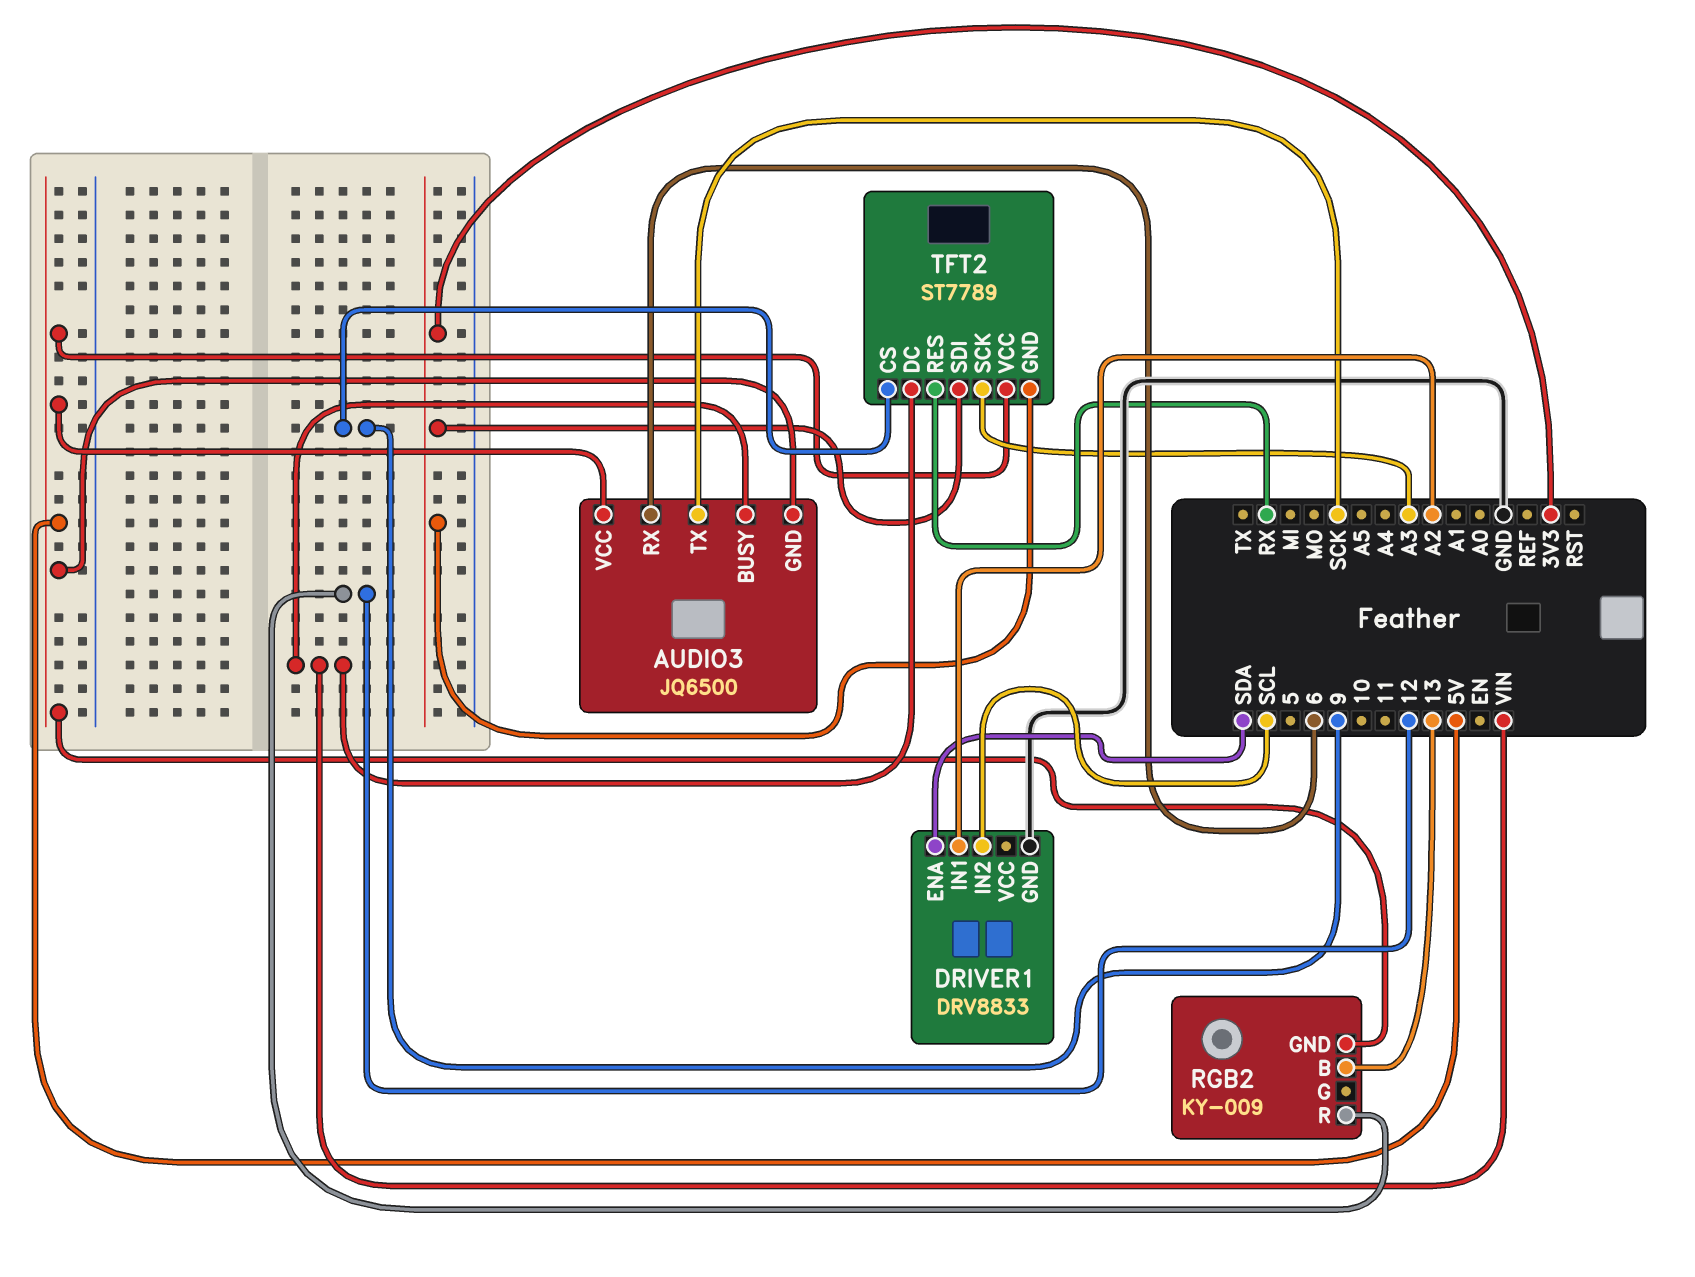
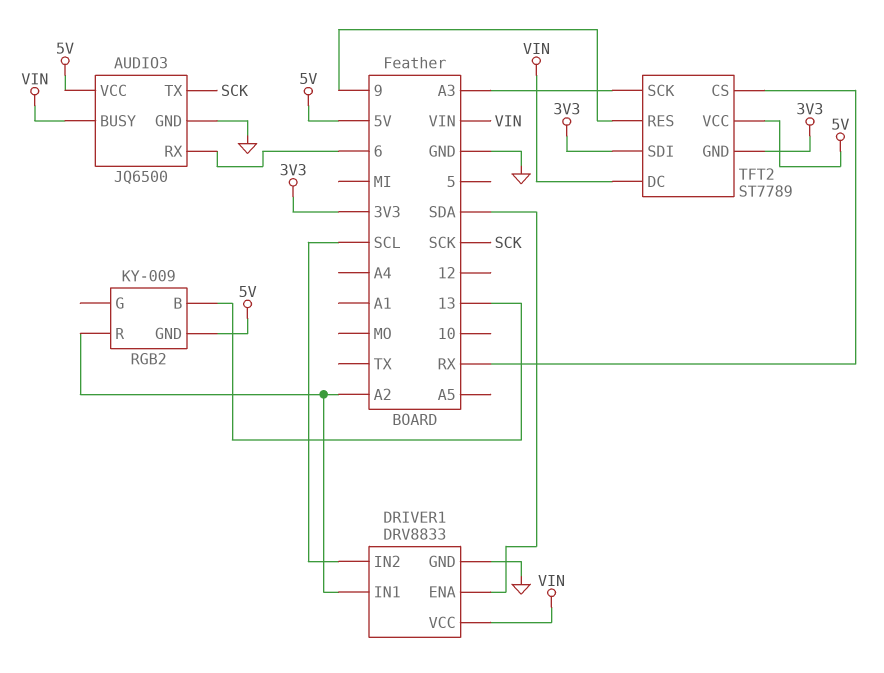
AUDIO3 pin GND: 5V -> GND
DRIVER1 pin VCC: none -> VIN
RGB2 pin R: 12 -> A2
TFT2 pin CS: 9 -> RX
TFT2 pin RES: RX -> 9

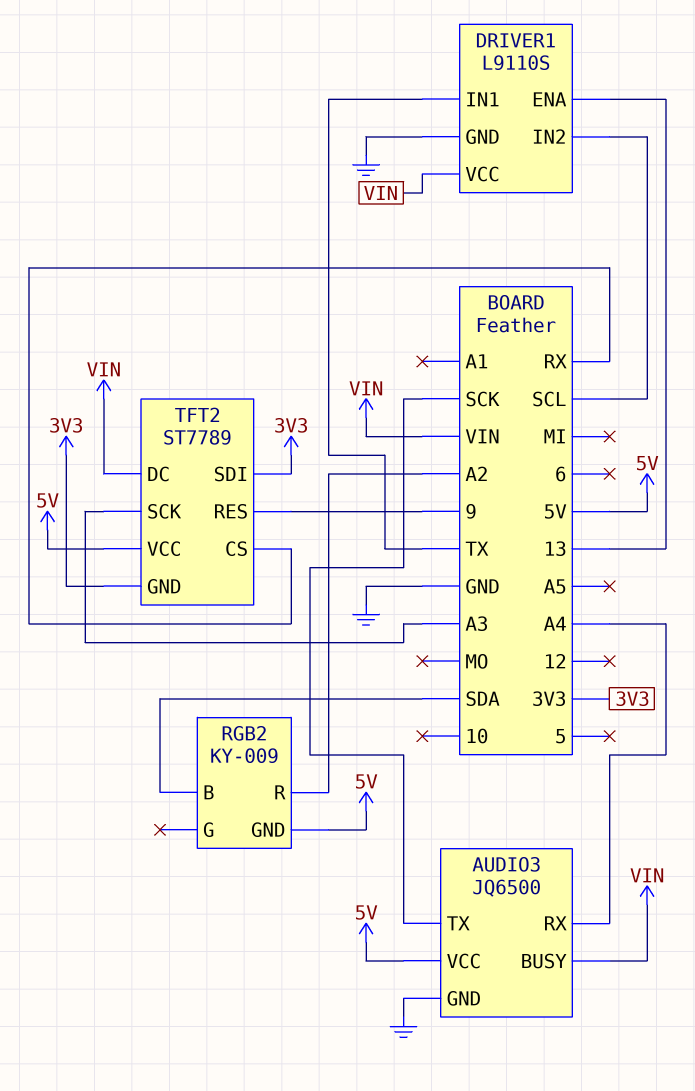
AUDIO3 pin RX: 6 -> A4
DRIVER1: DRV8833 -> L9110S
DRIVER1 pin ENA: SDA -> 13
DRIVER1 pin IN1: A2 -> TX
RGB2 pin B: 13 -> SDA

